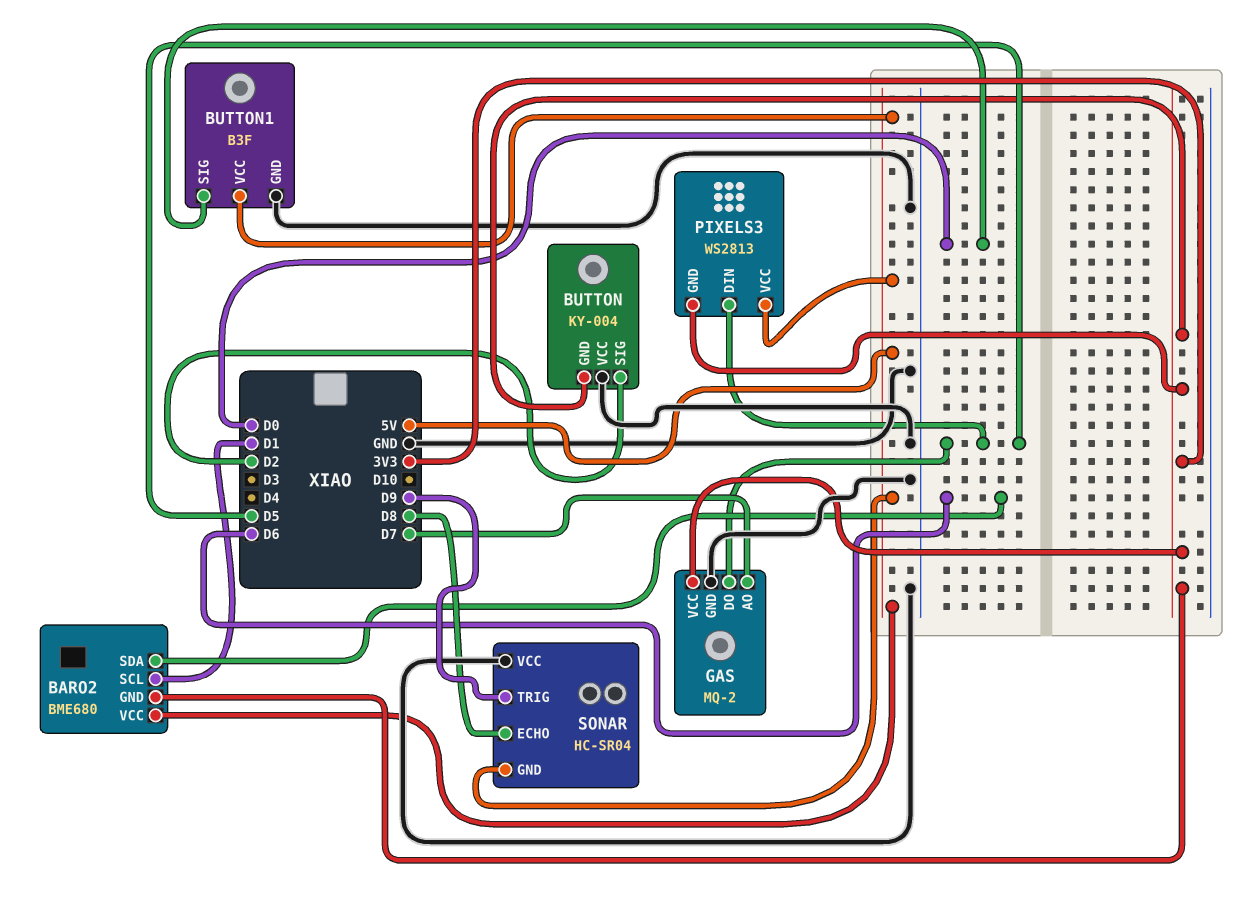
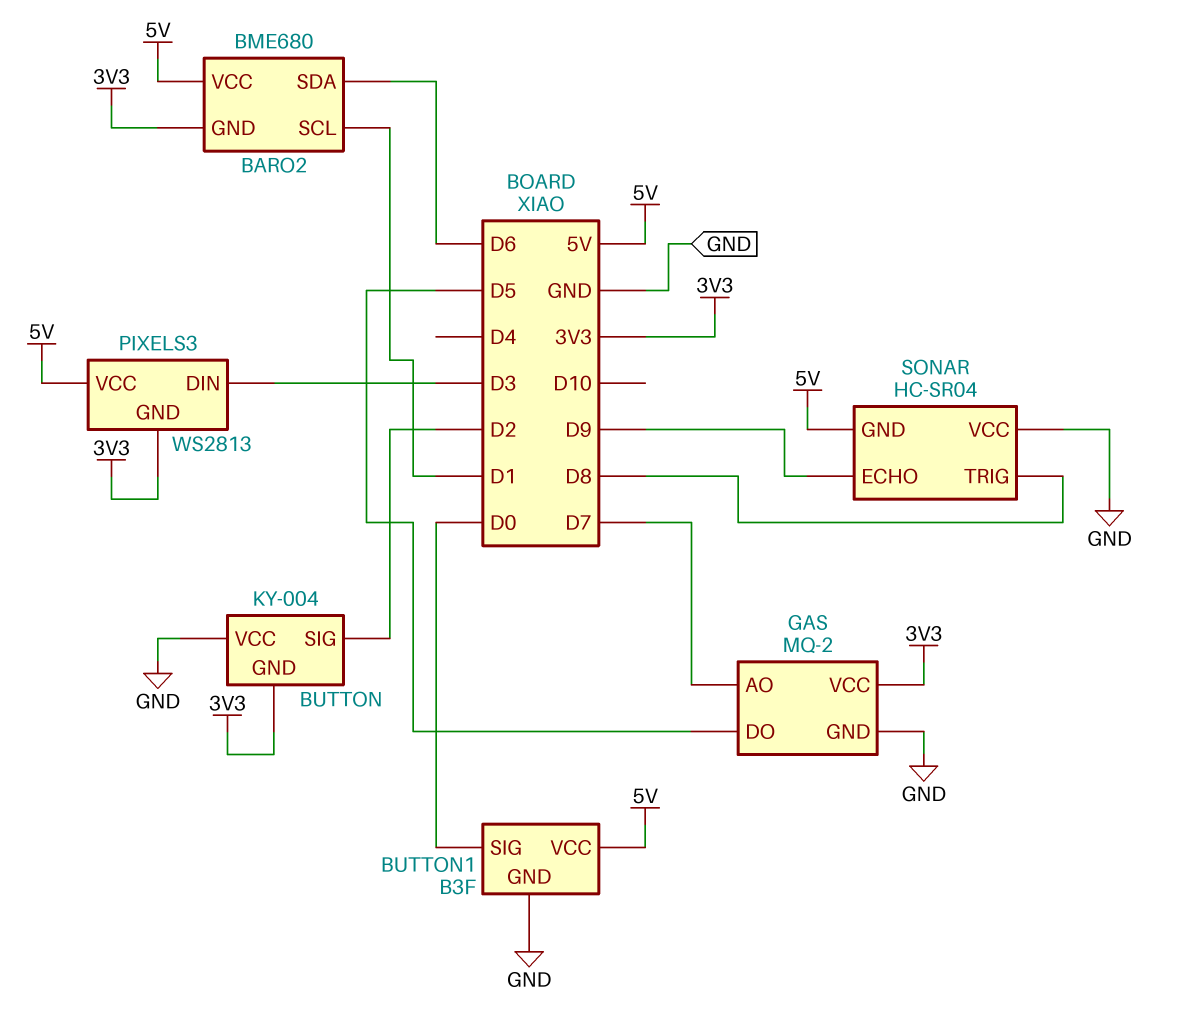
PIXELS3 pin DIN: D5 -> D3
SONAR pin ECHO: D8 -> D9
SONAR pin TRIG: D9 -> D8

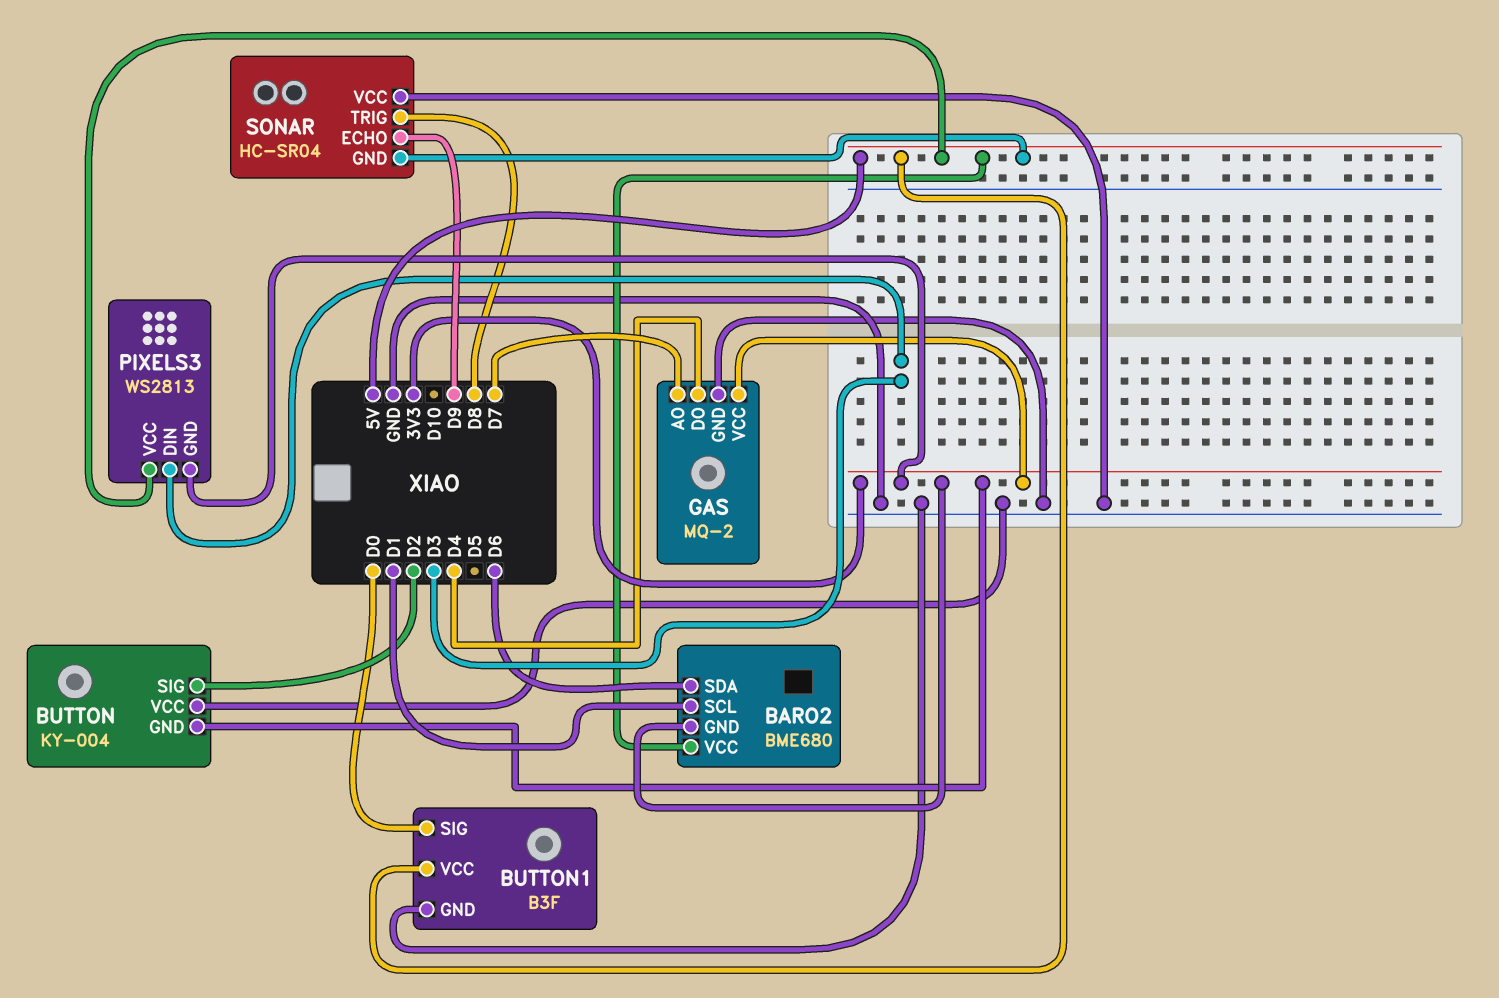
GAS pin DO: D5 -> D4

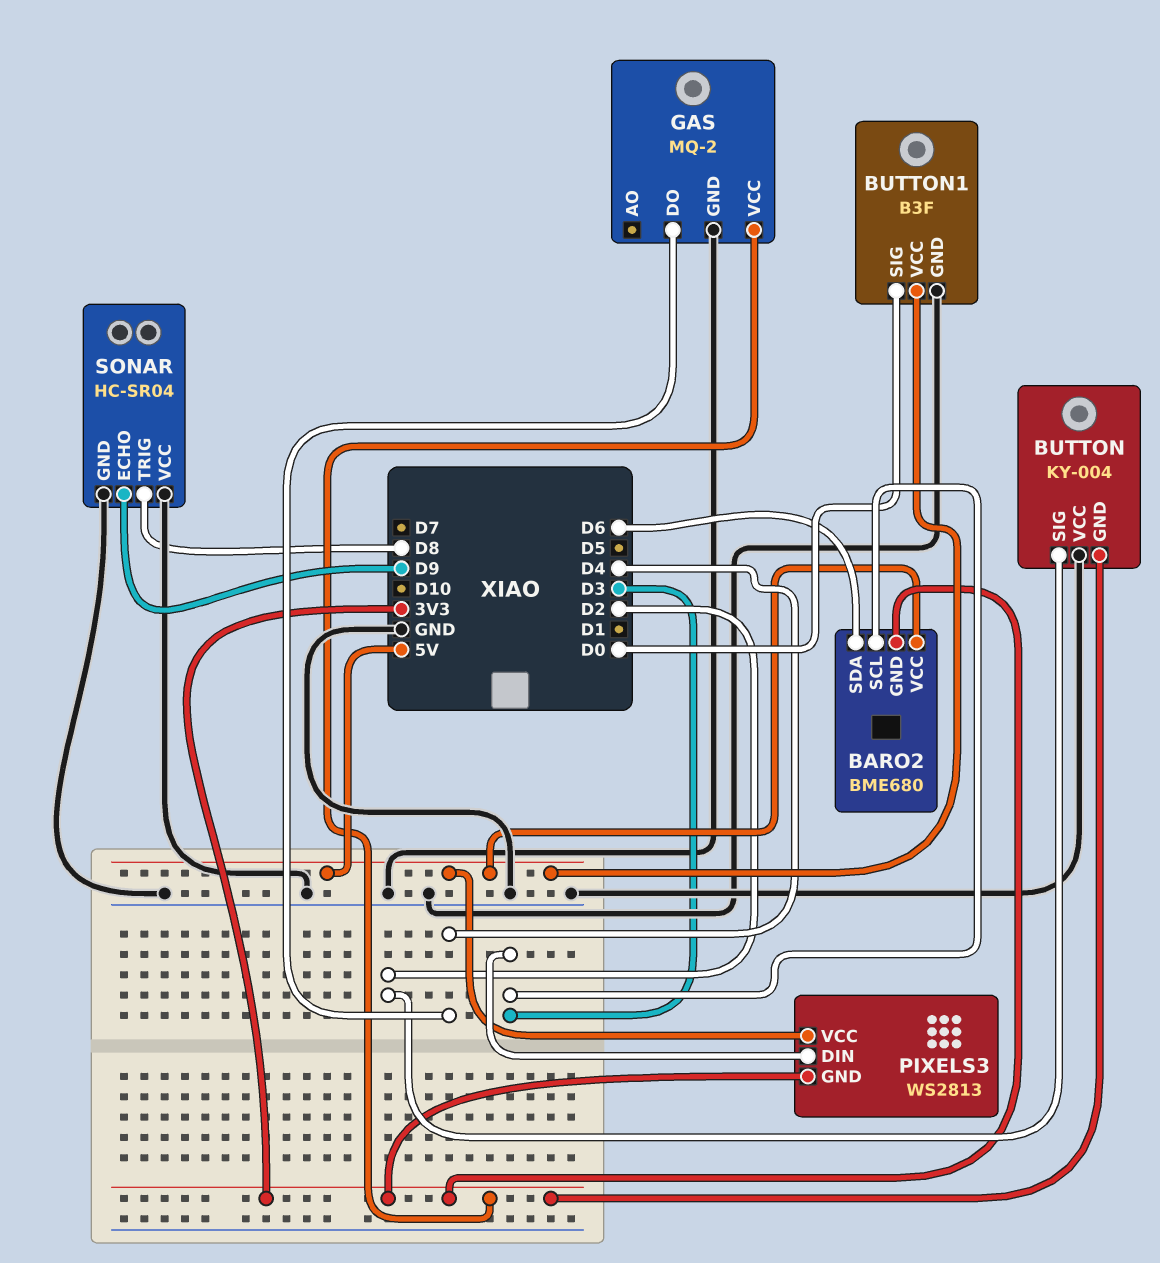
BARO2 pin SCL: D1 -> D3
GAS pin AO: D7 -> none
SONAR pin GND: 5V -> GND

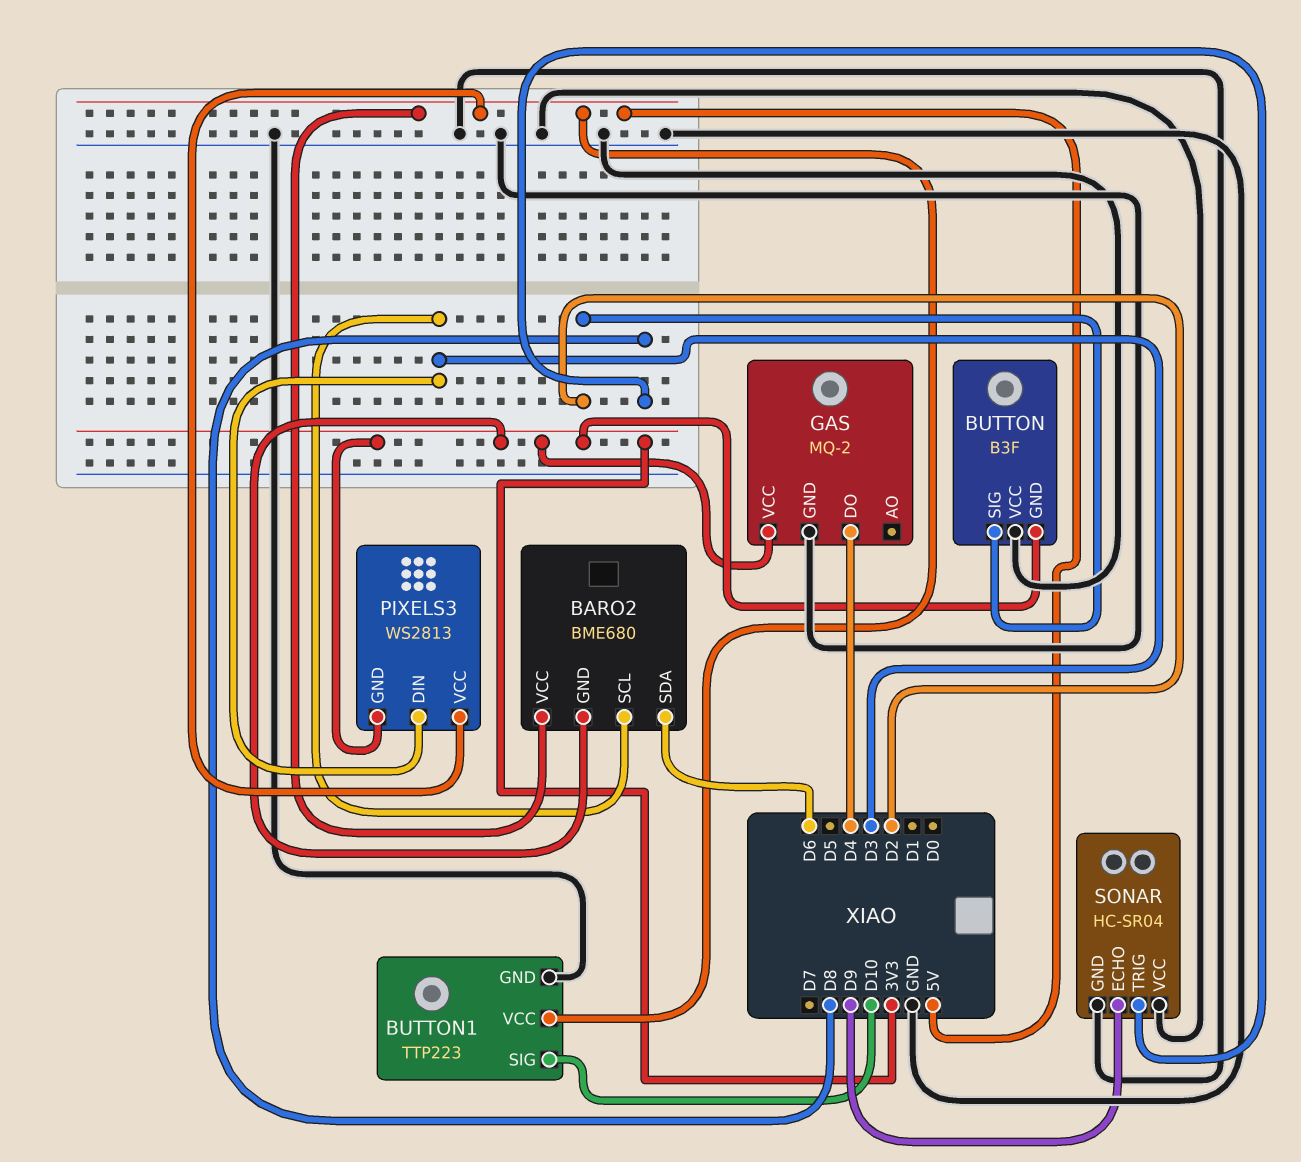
BUTTON: KY-004 -> B3F
BUTTON1: B3F -> TTP223
BUTTON1 pin SIG: D0 -> D10

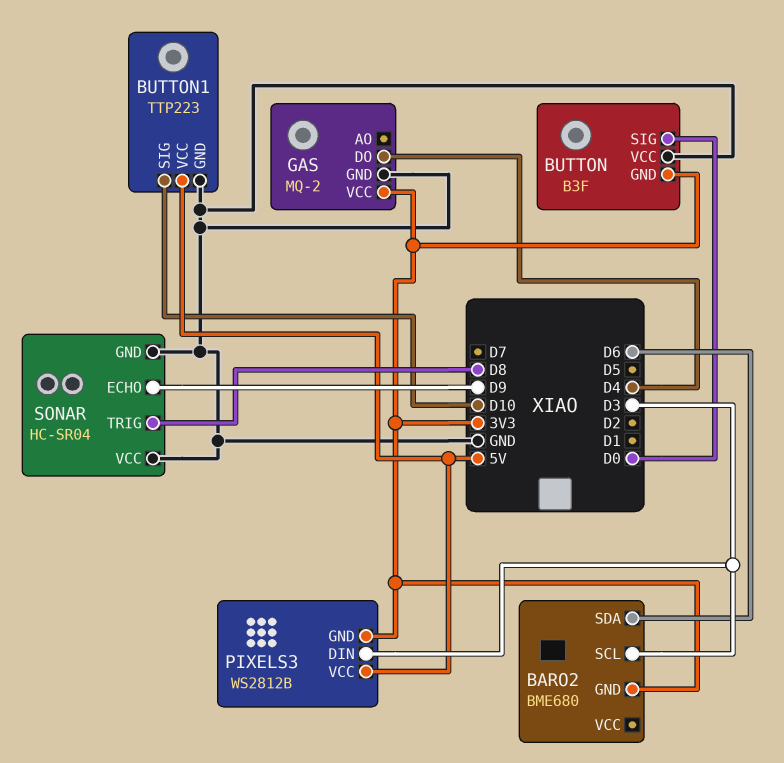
BARO2 pin VCC: 5V -> none
BUTTON pin SIG: D2 -> D0
PIXELS3: WS2813 -> WS2812B

